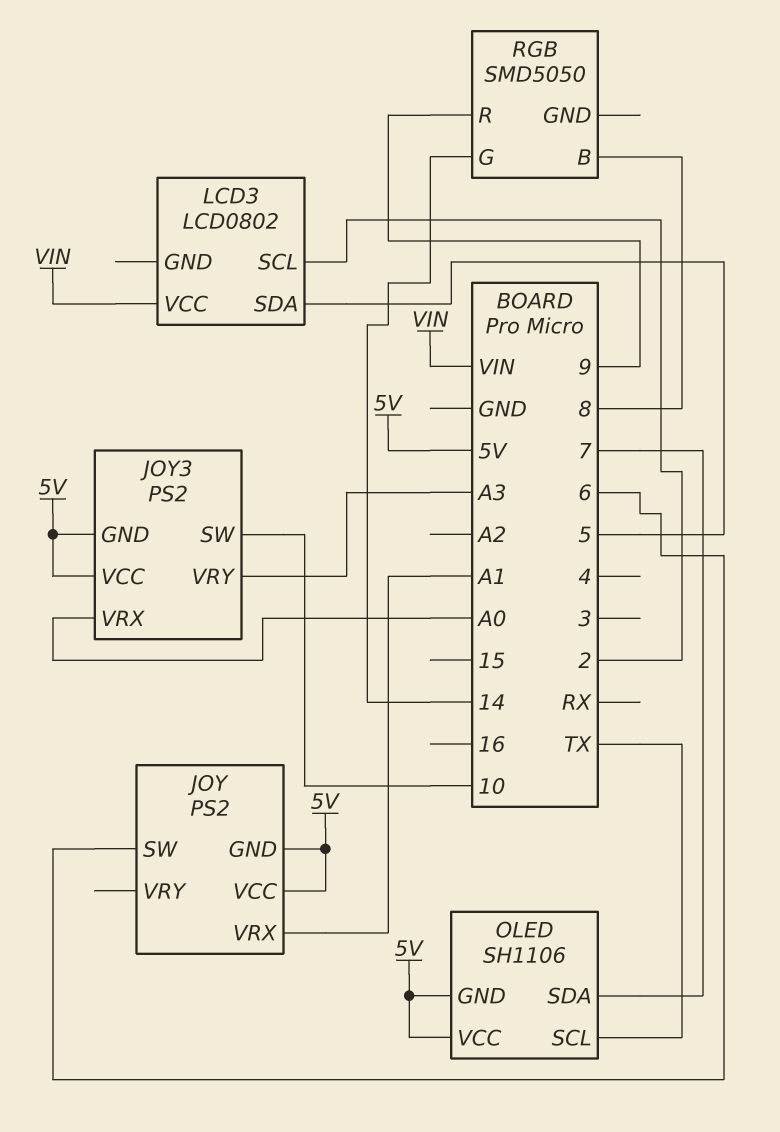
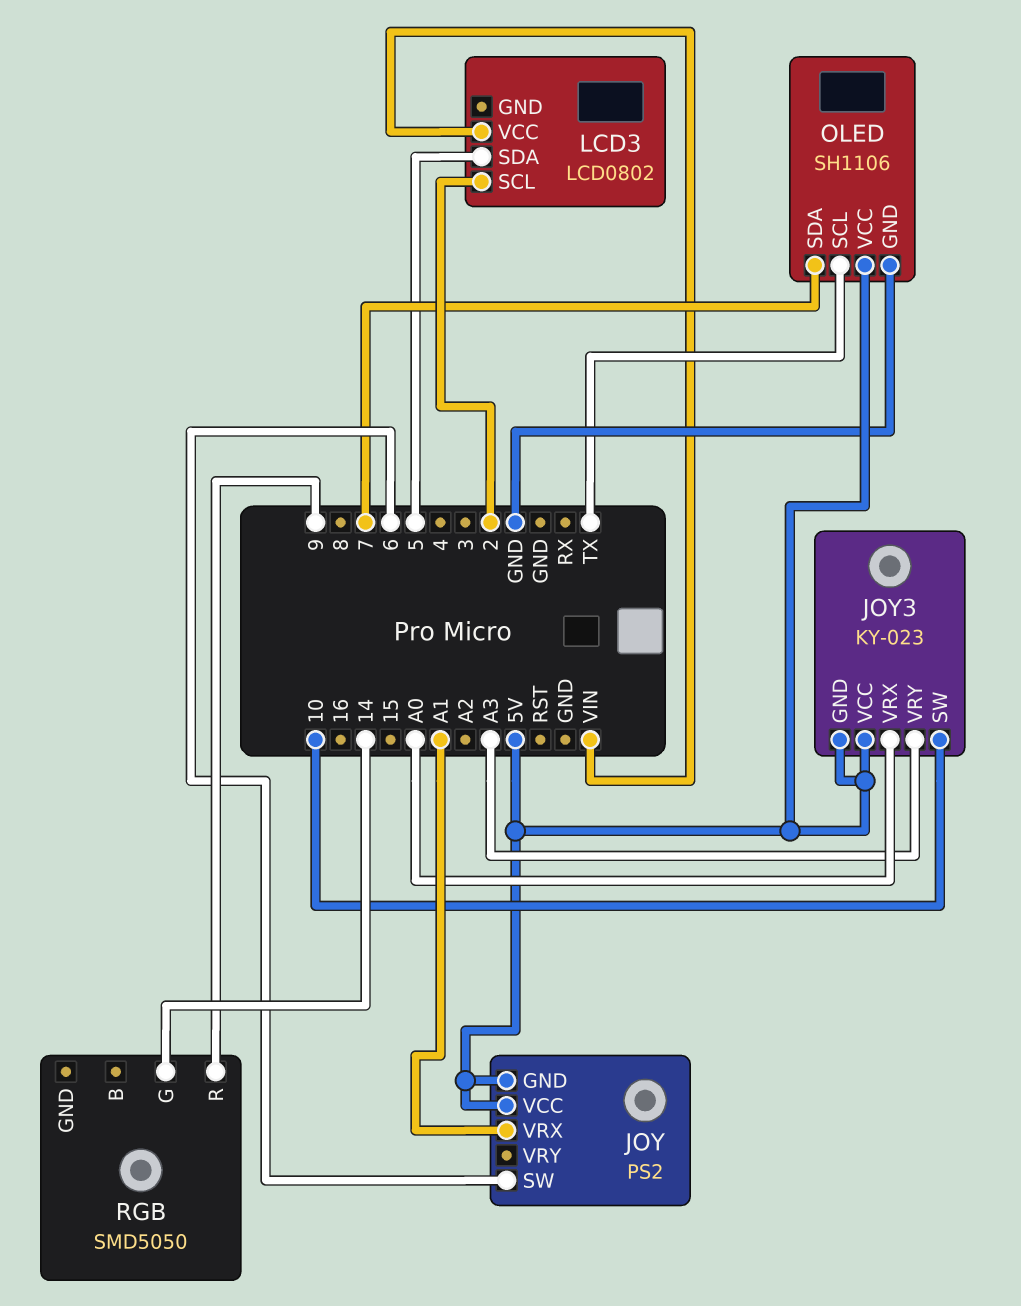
JOY3: PS2 -> KY-023
OLED pin GND: 5V -> GND
RGB pin B: 8 -> none

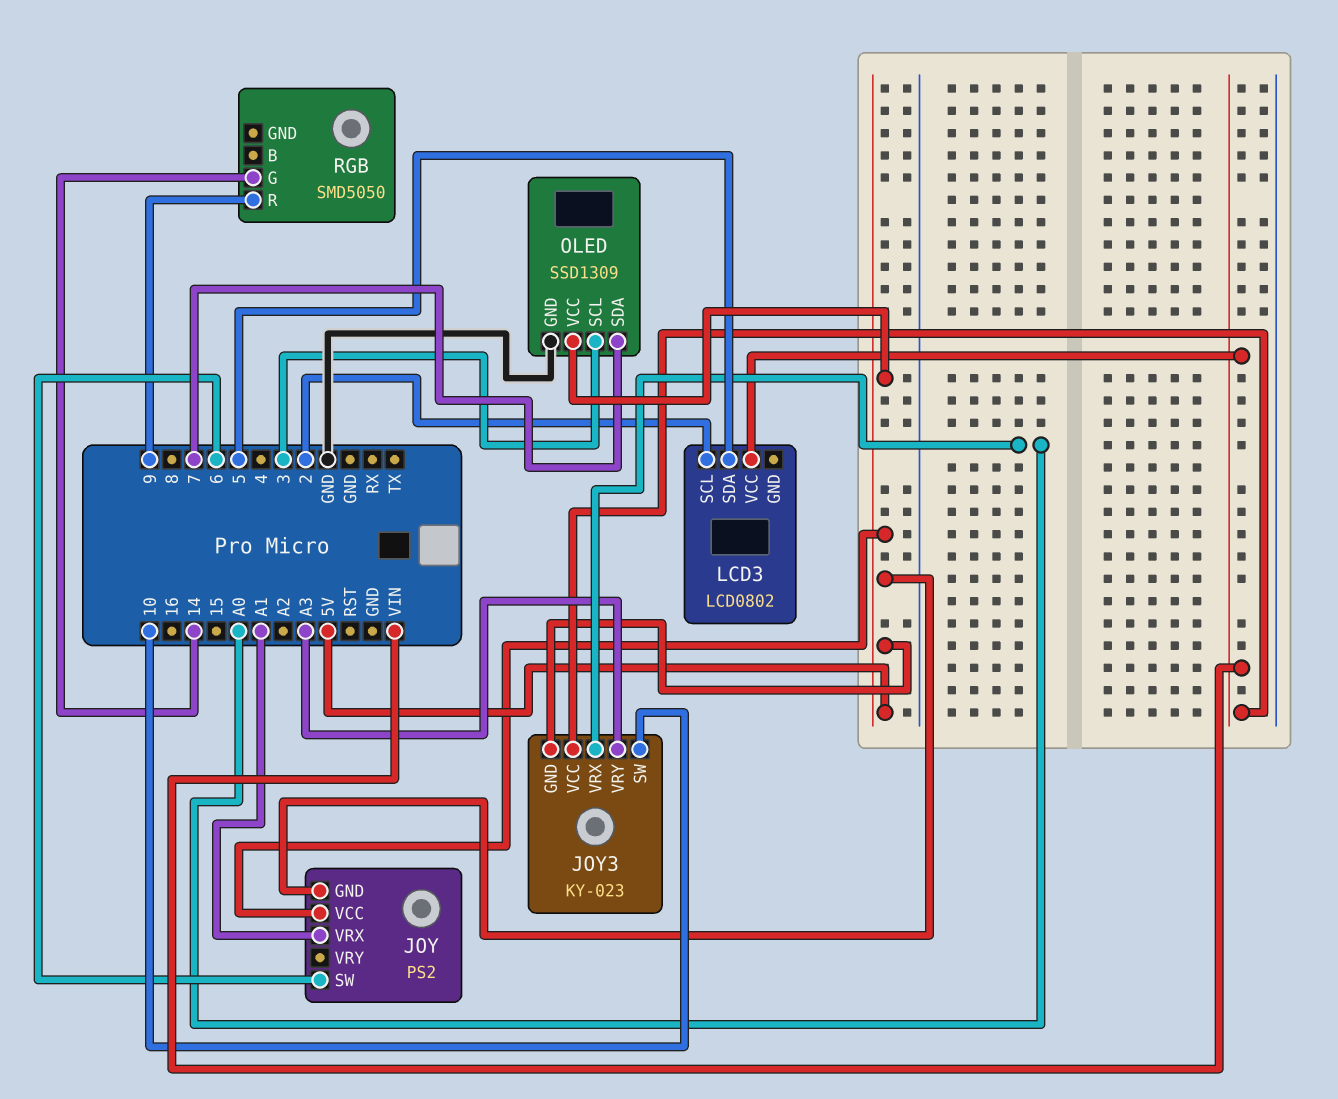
JOY3 pin VCC: 5V -> VIN
OLED: SH1106 -> SSD1309
OLED pin SCL: TX -> 3

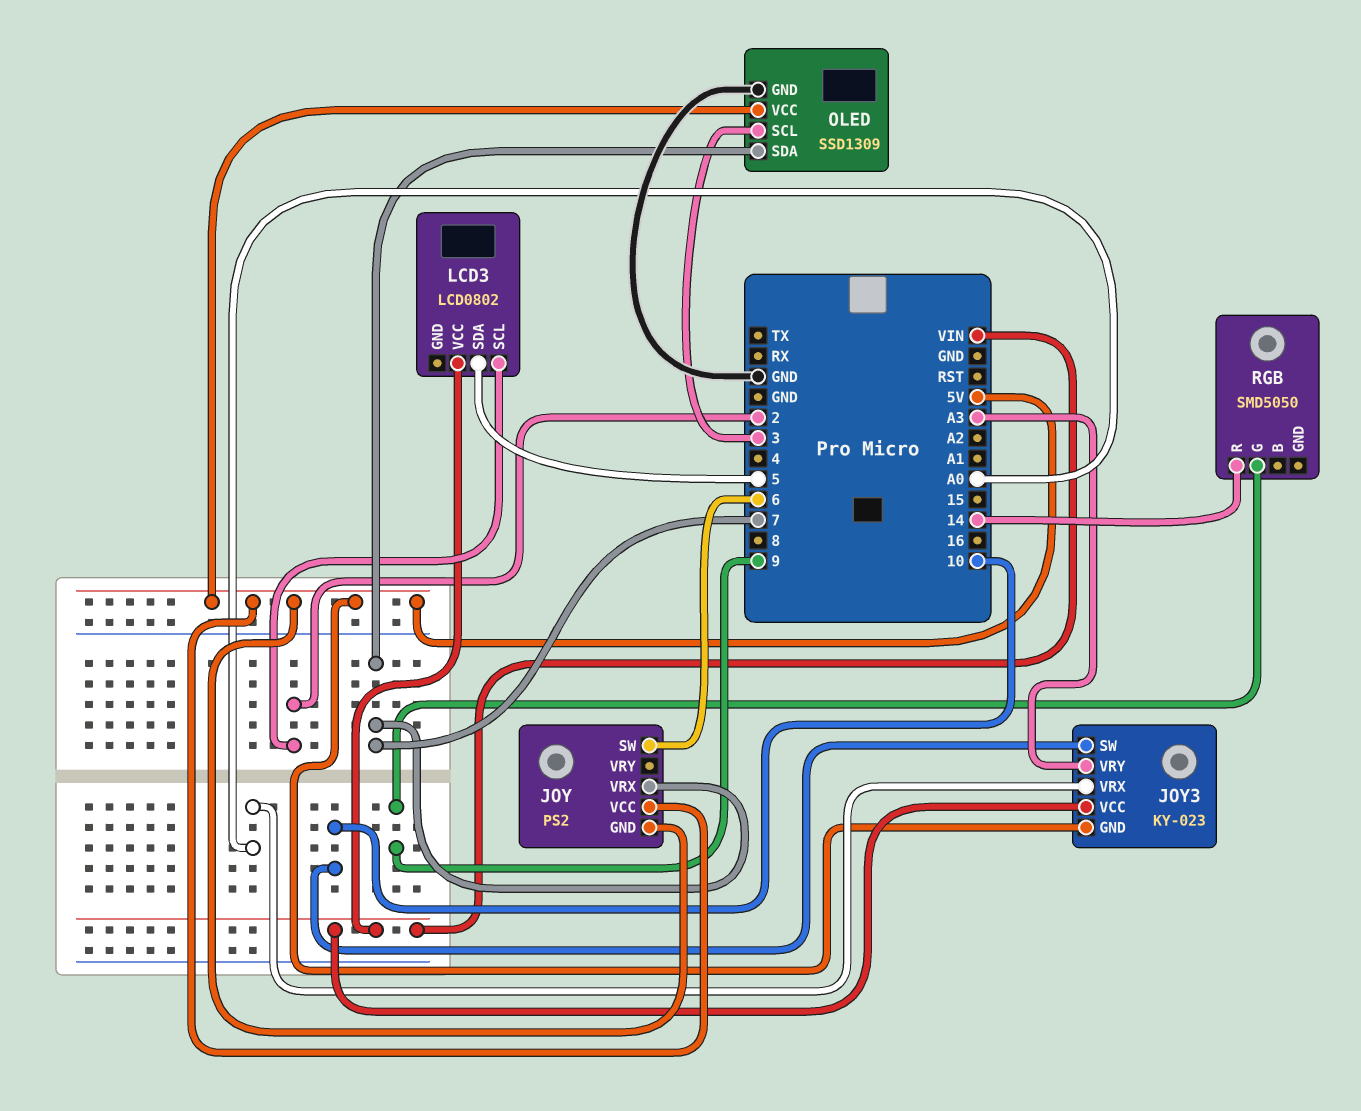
JOY pin VRX: A1 -> 7
RGB pin G: 14 -> 9
RGB pin R: 9 -> 14

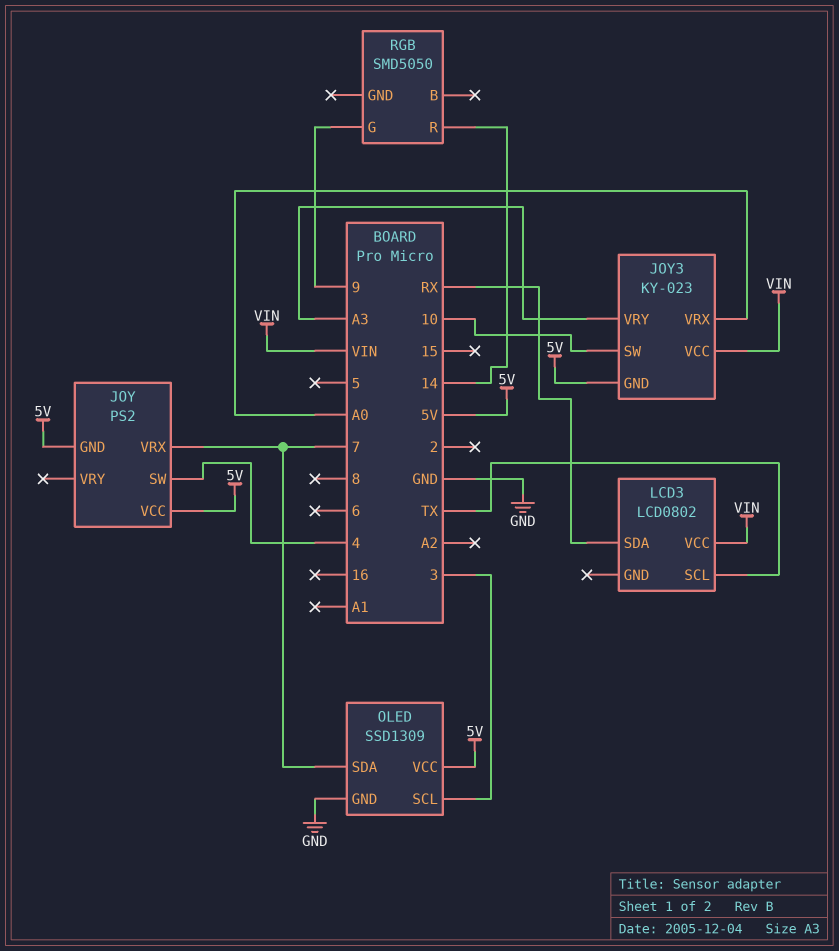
JOY pin SW: 6 -> 4
LCD3 pin SCL: 2 -> TX
LCD3 pin SDA: 5 -> RX

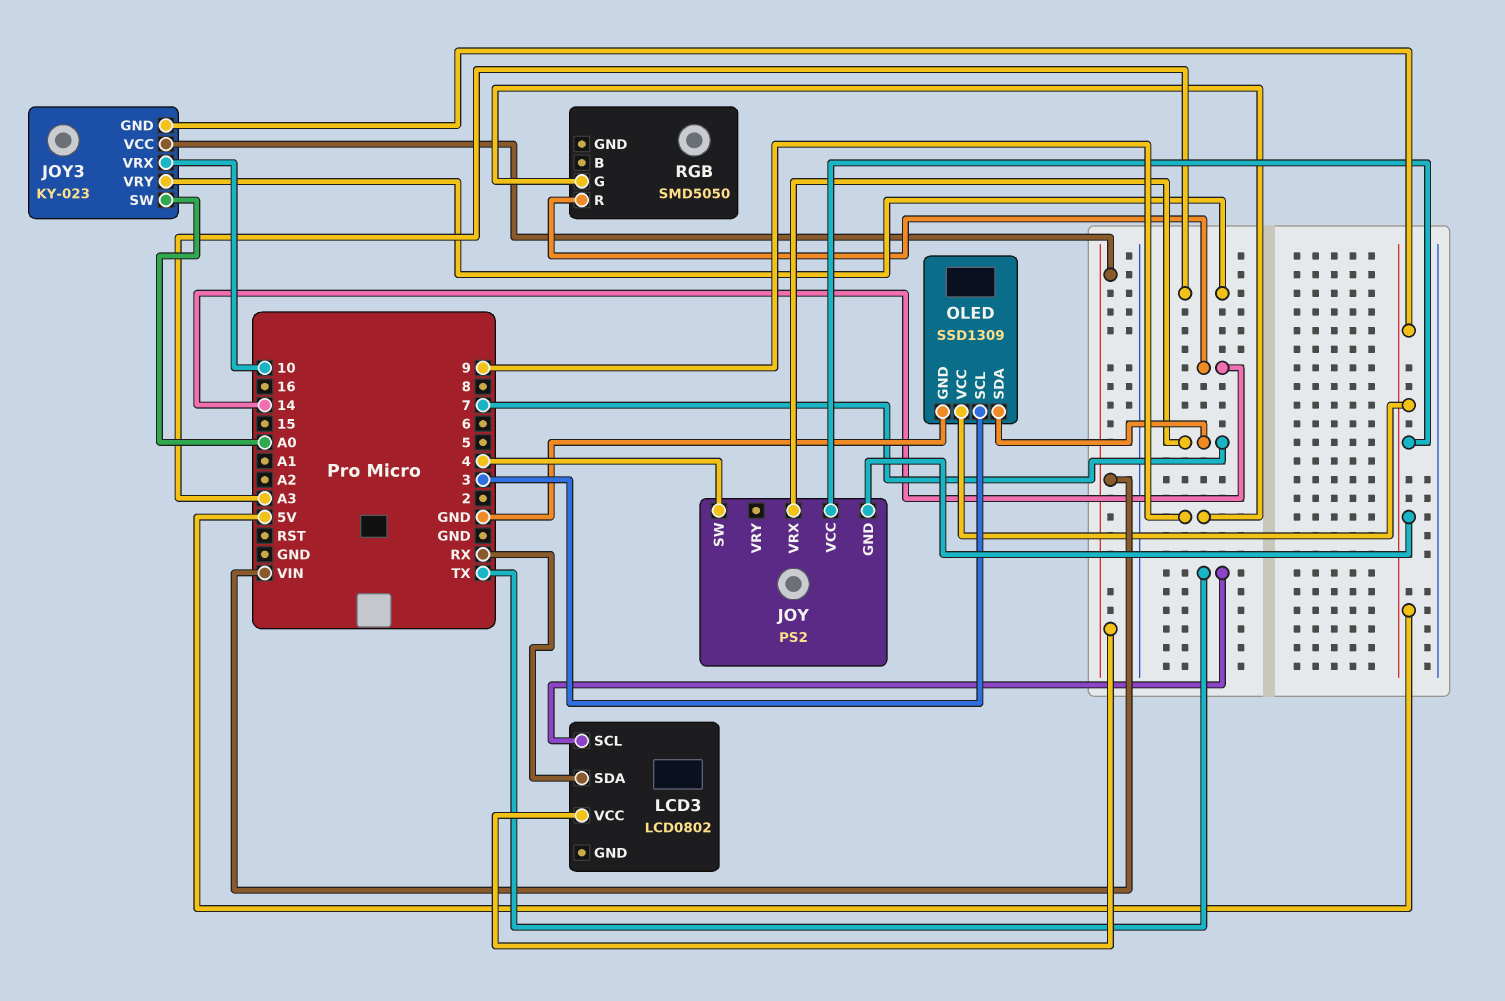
JOY3 pin SW: 10 -> A0
JOY3 pin VRX: A0 -> 10

